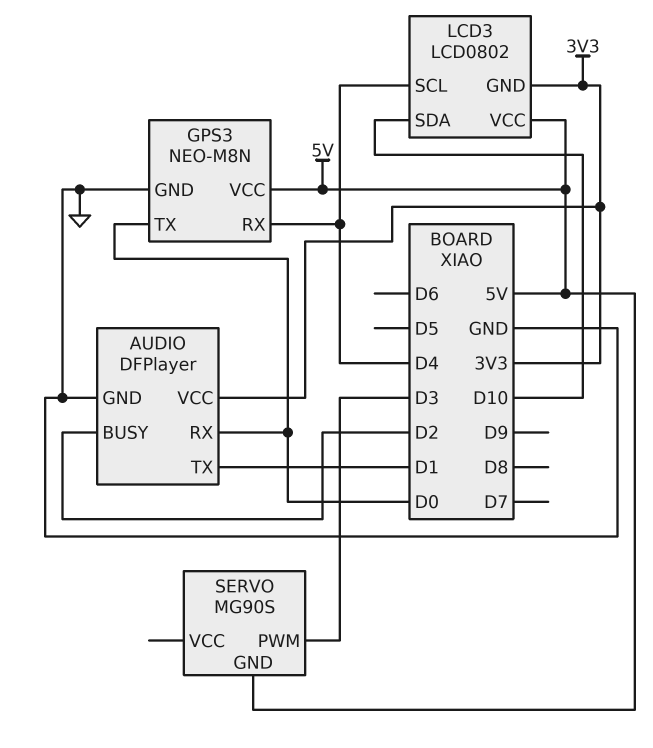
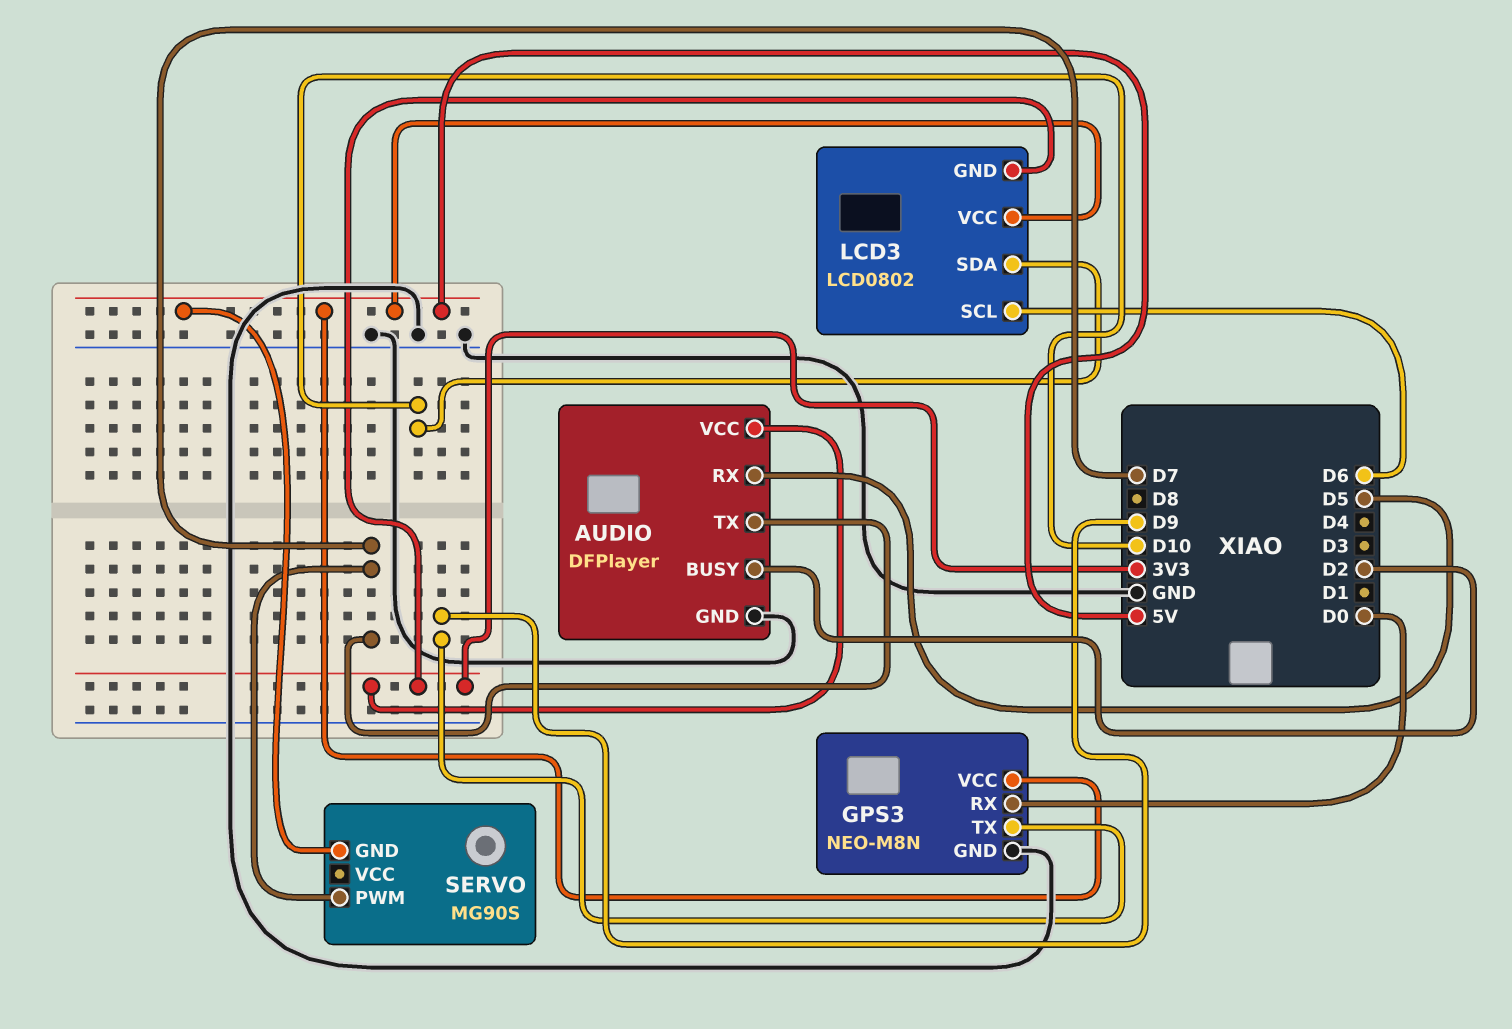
AUDIO pin RX: D0 -> D5
AUDIO pin TX: D1 -> D7
GPS3 pin RX: D4 -> D0
GPS3 pin TX: D0 -> D9
LCD3 pin SCL: D4 -> D6
SERVO pin PWM: D3 -> D7

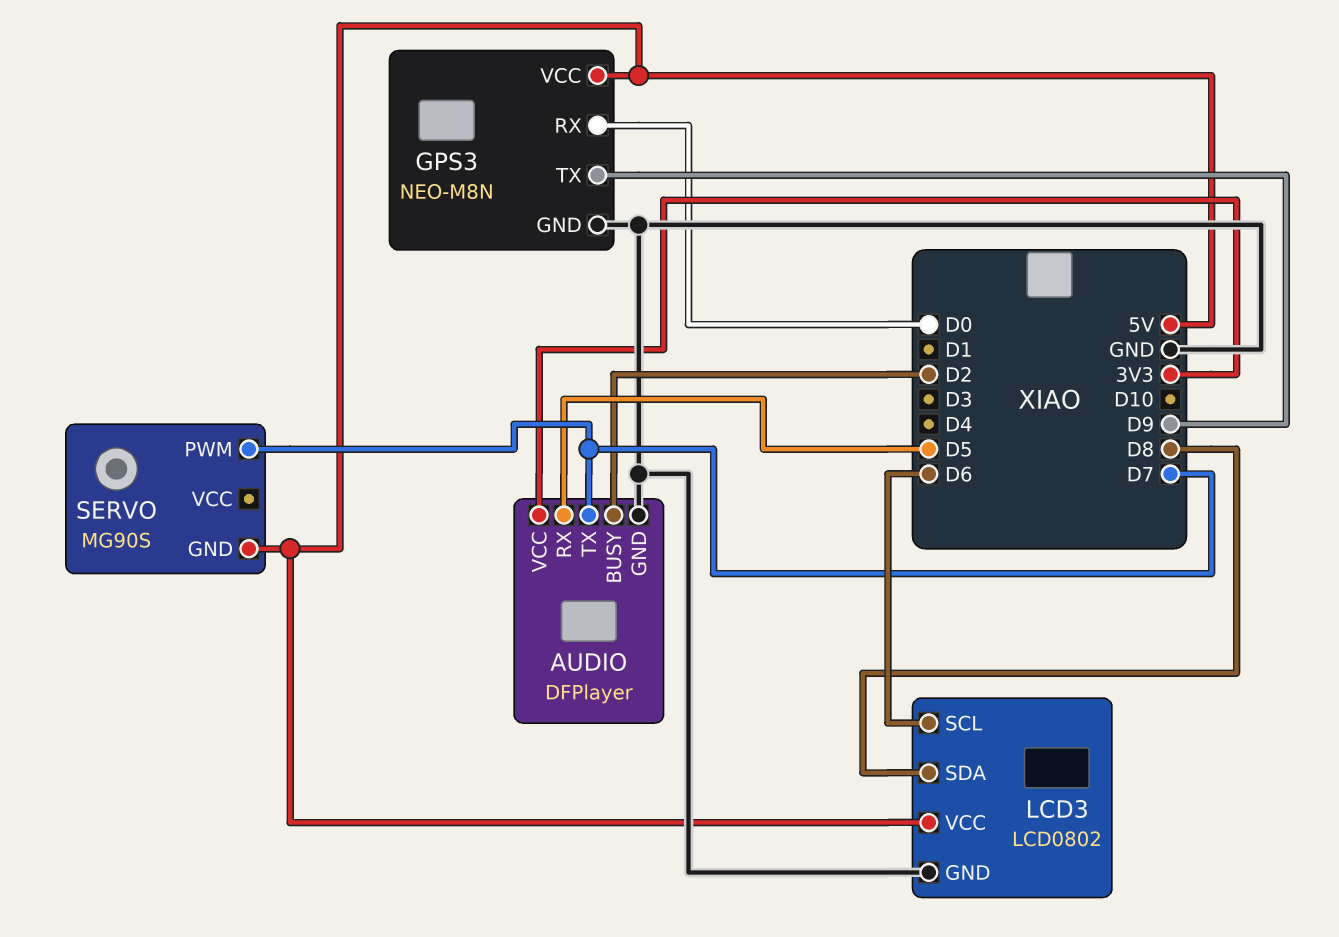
LCD3 pin GND: 3V3 -> GND
LCD3 pin SDA: D10 -> D8

